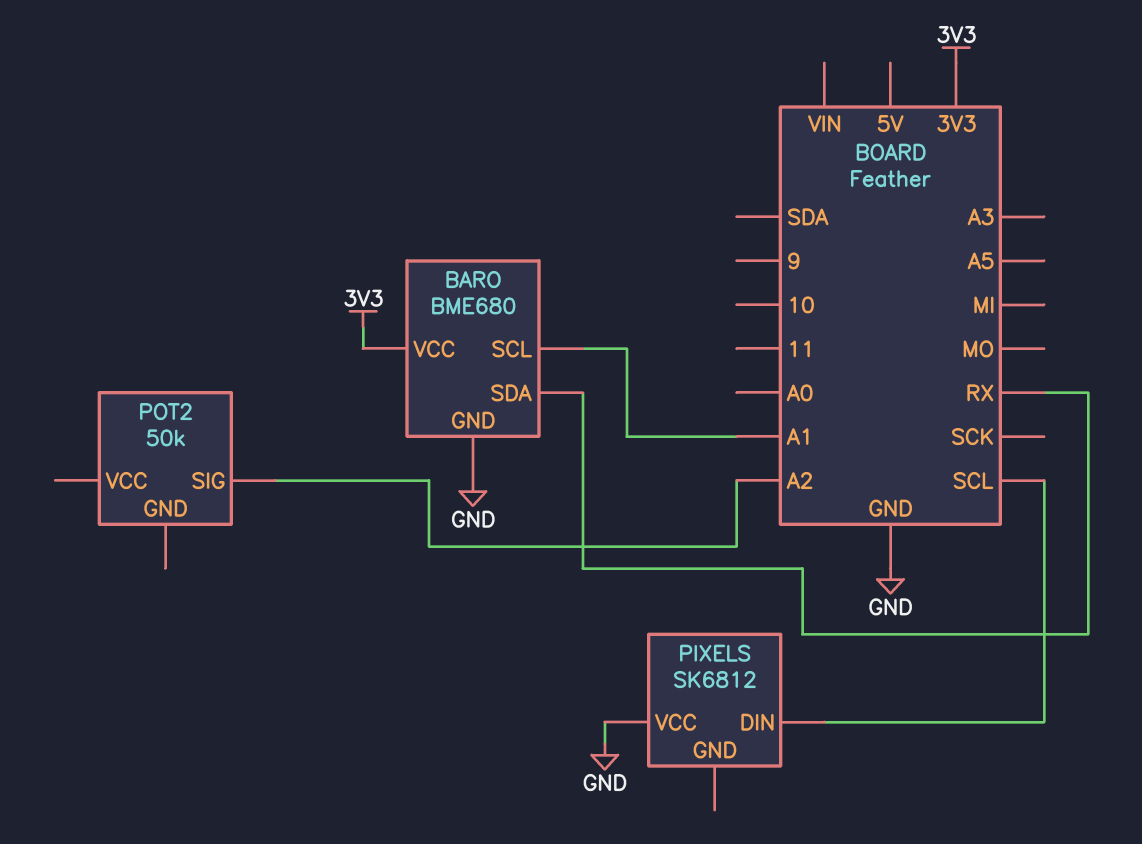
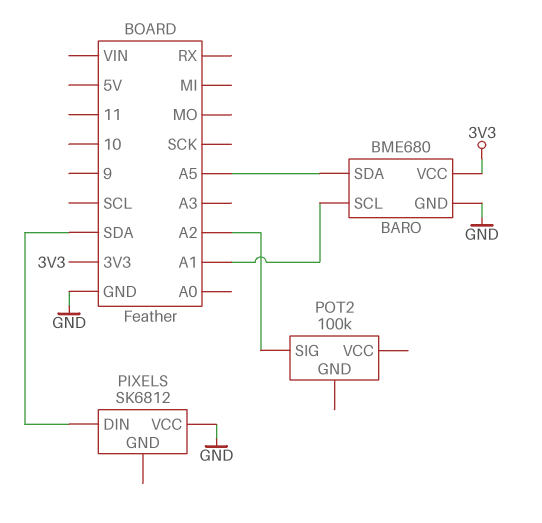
BARO pin SDA: RX -> A5
PIXELS pin DIN: SCL -> SDA
POT2: 50k -> 100k

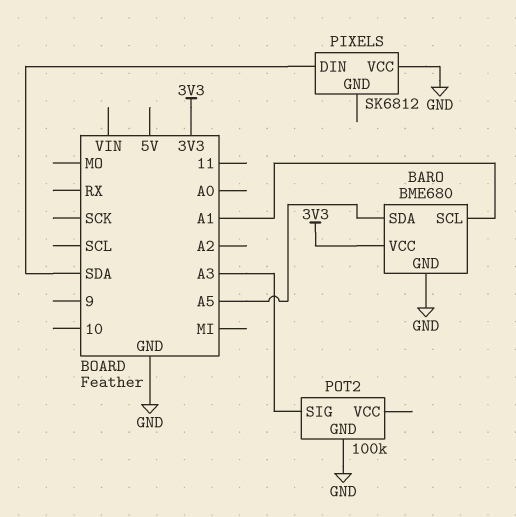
POT2 pin GND: none -> GND
POT2 pin SIG: A2 -> A3

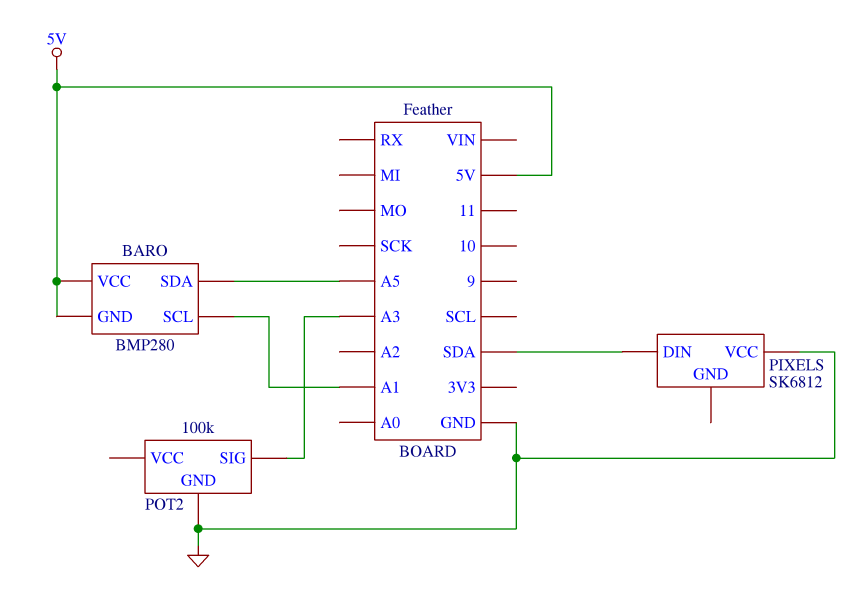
BARO: BME680 -> BMP280
BARO pin GND: GND -> 5V
BARO pin VCC: 3V3 -> 5V

